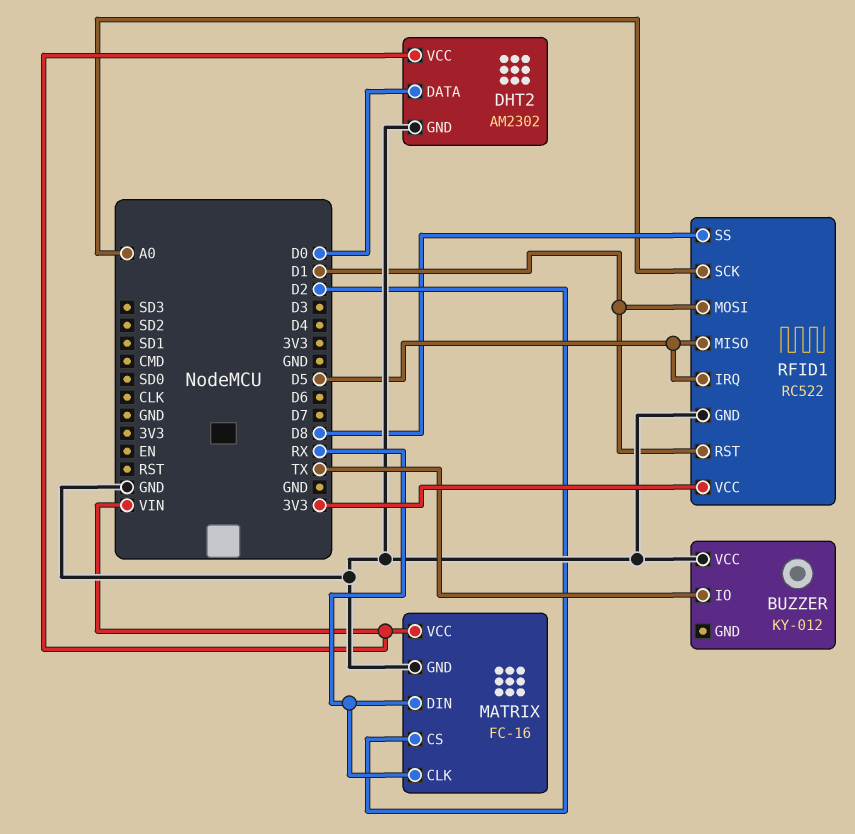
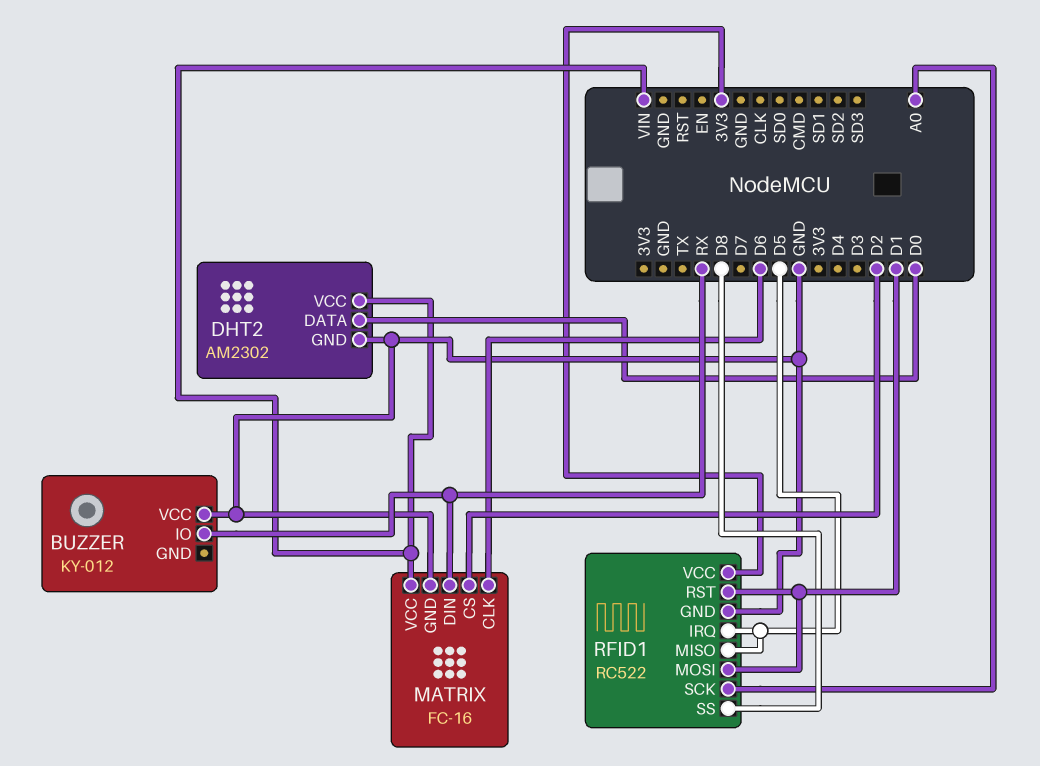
BUZZER pin IO: TX -> RX
MATRIX pin CLK: RX -> D6

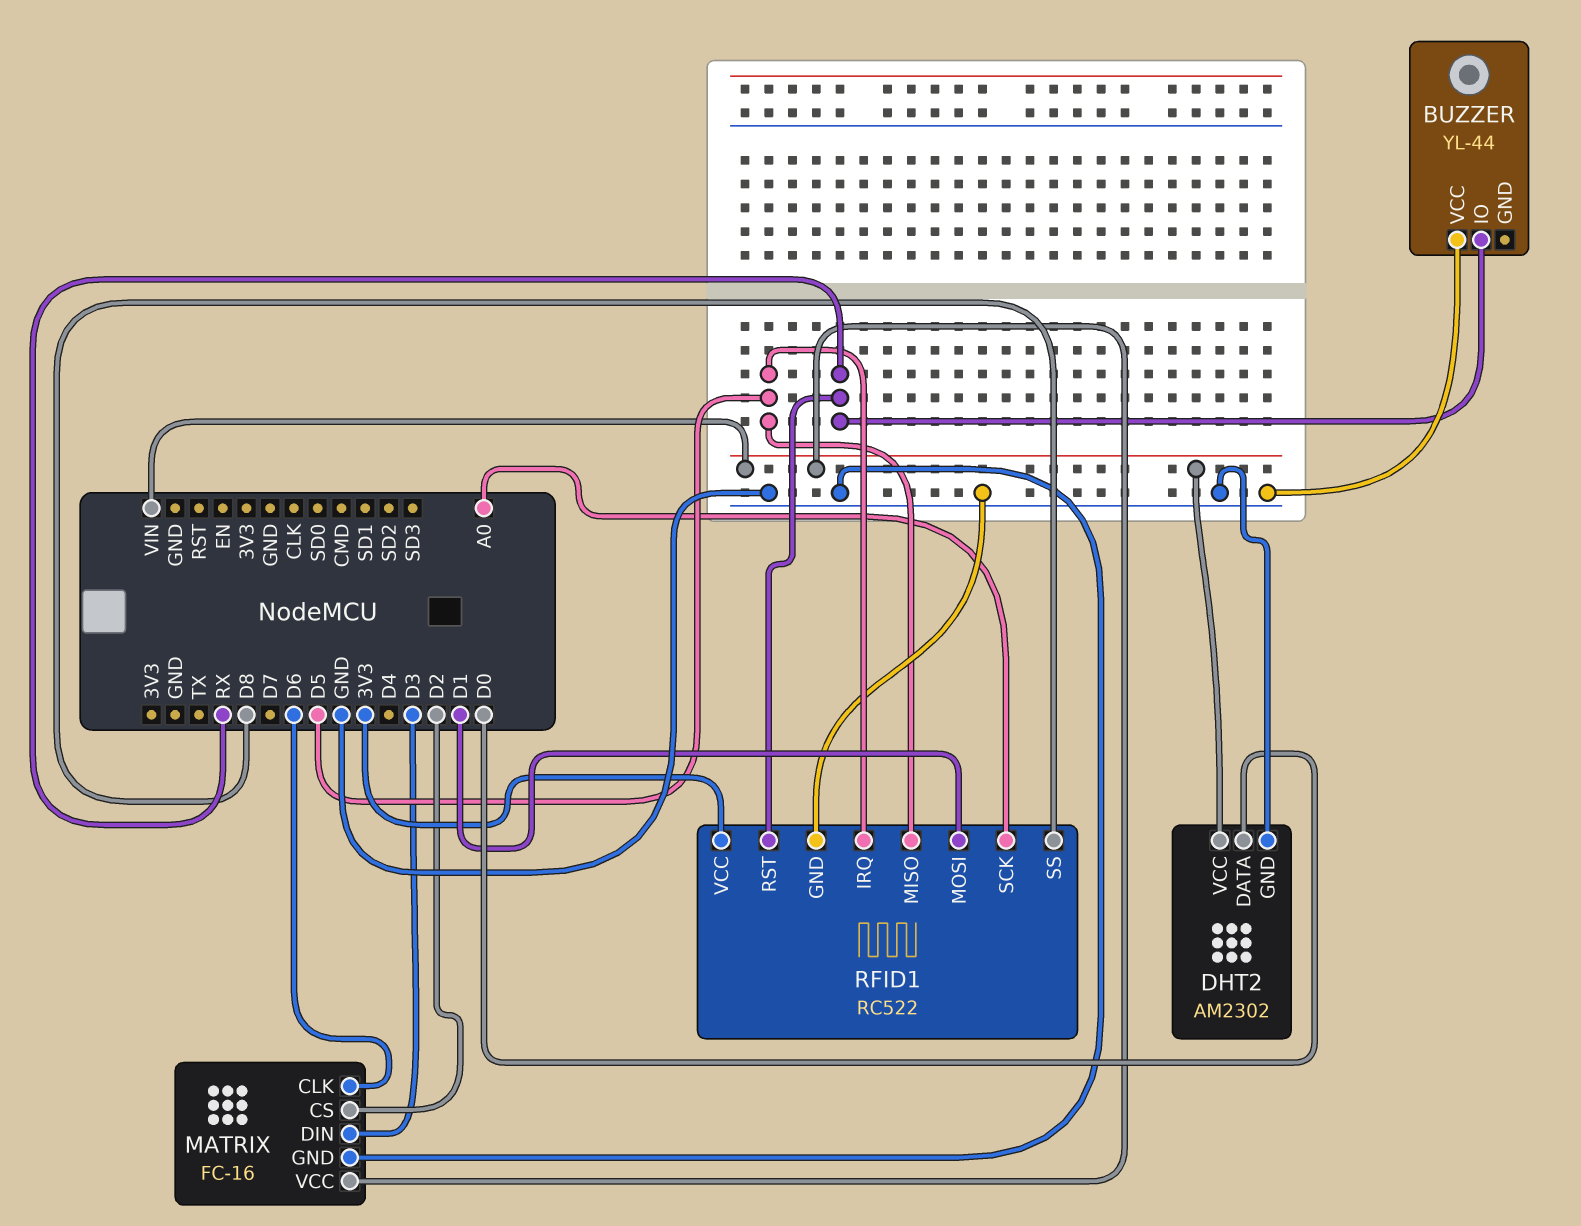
BUZZER: KY-012 -> YL-44
MATRIX pin DIN: RX -> D3
RFID1 pin RST: D1 -> RX

